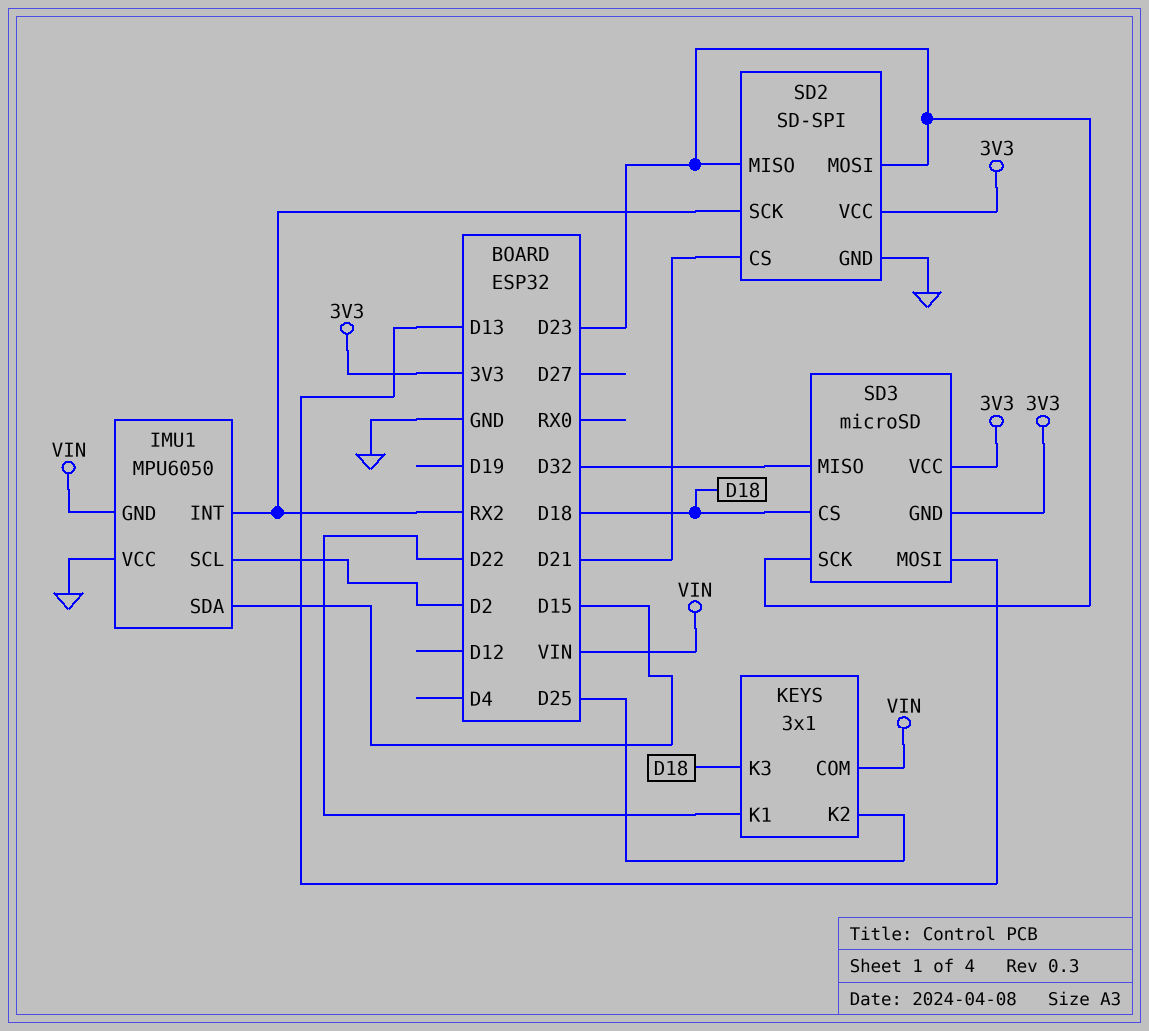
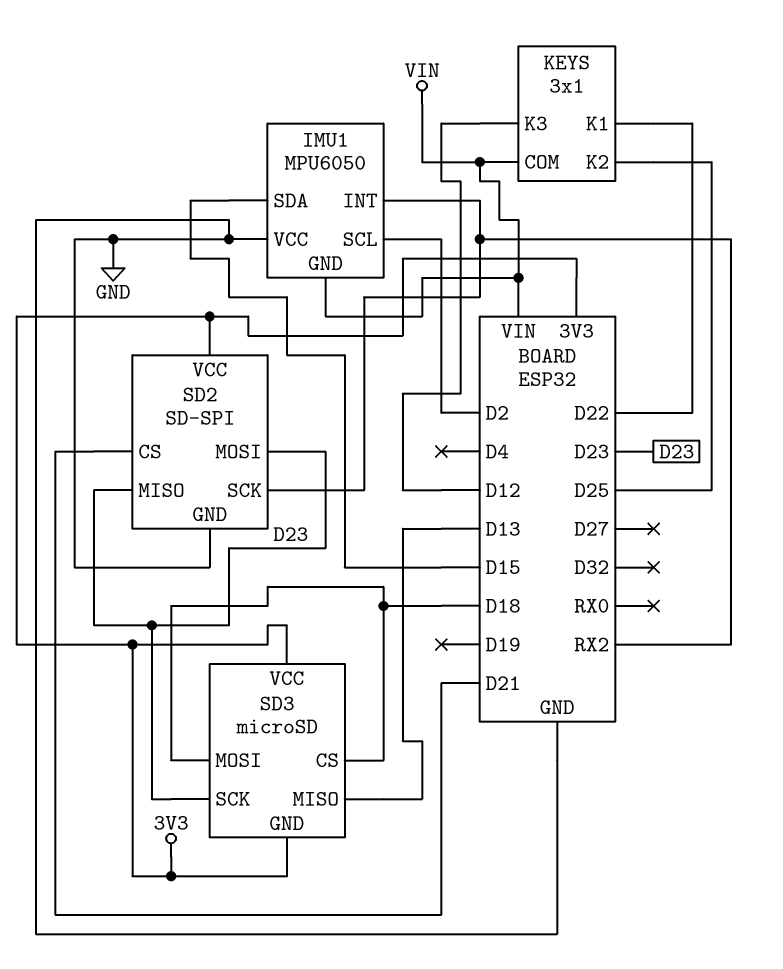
KEYS pin K3: D18 -> D12
SD3 pin MISO: D32 -> D13
SD3 pin MOSI: D13 -> D18

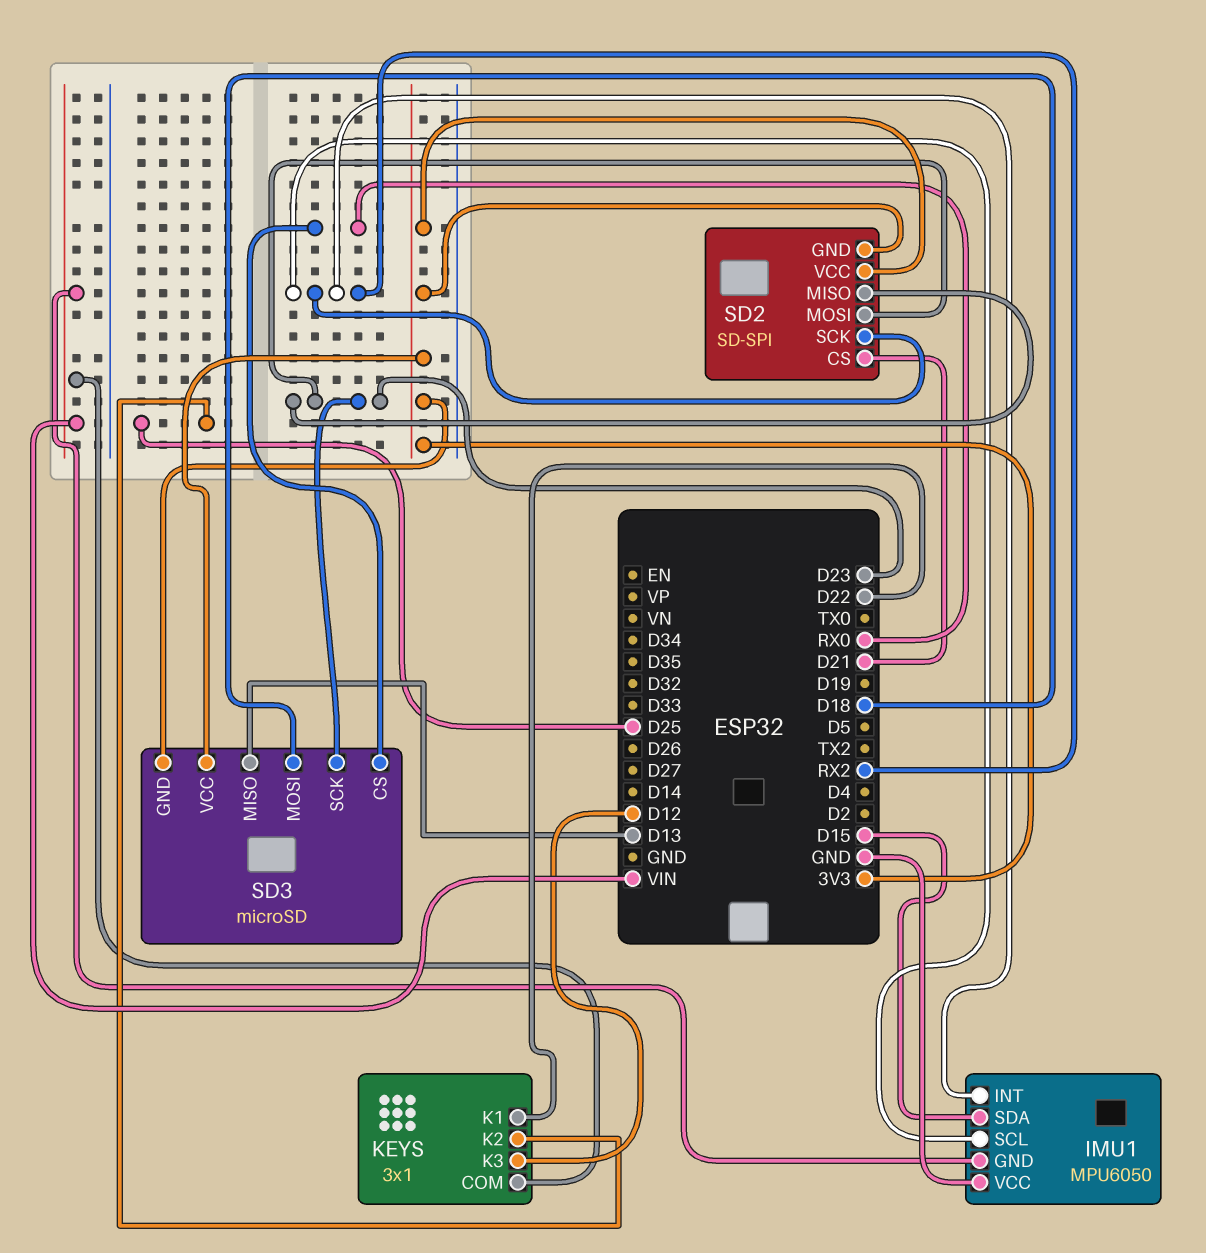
IMU1 pin SCL: D2 -> RX2
SD2 pin GND: GND -> 3V3
SD3 pin CS: D18 -> RX0

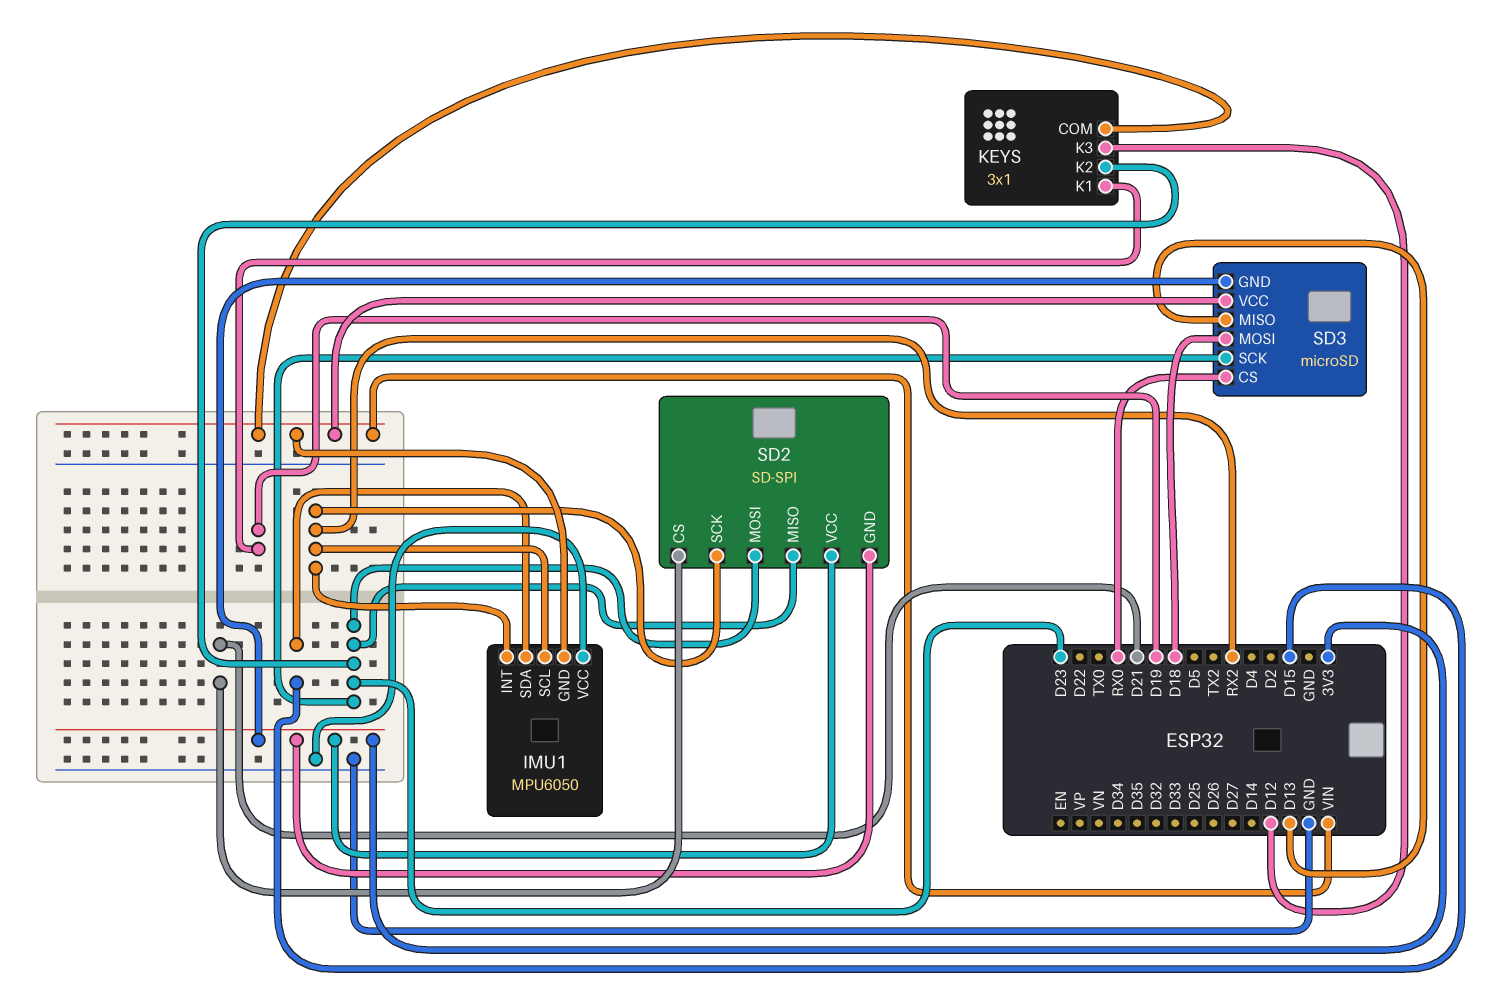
KEYS pin K1: D22 -> D19
KEYS pin K2: D25 -> D23
SD3 pin VCC: 3V3 -> VIN

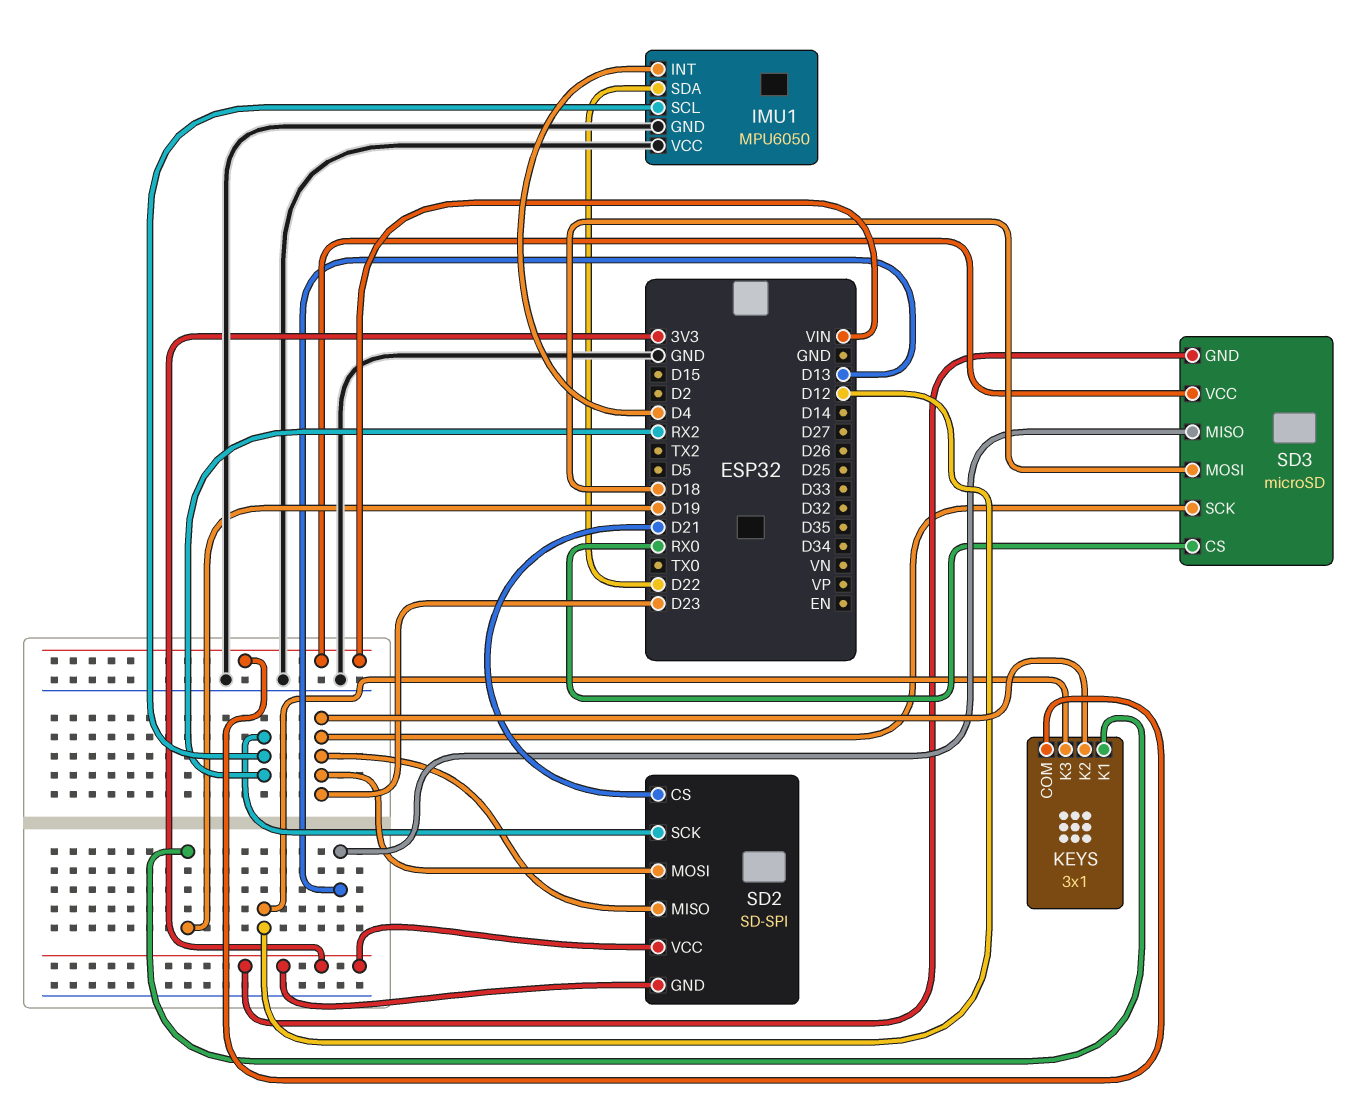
IMU1 pin GND: VIN -> GND
IMU1 pin INT: RX2 -> D4
IMU1 pin SDA: D15 -> D22

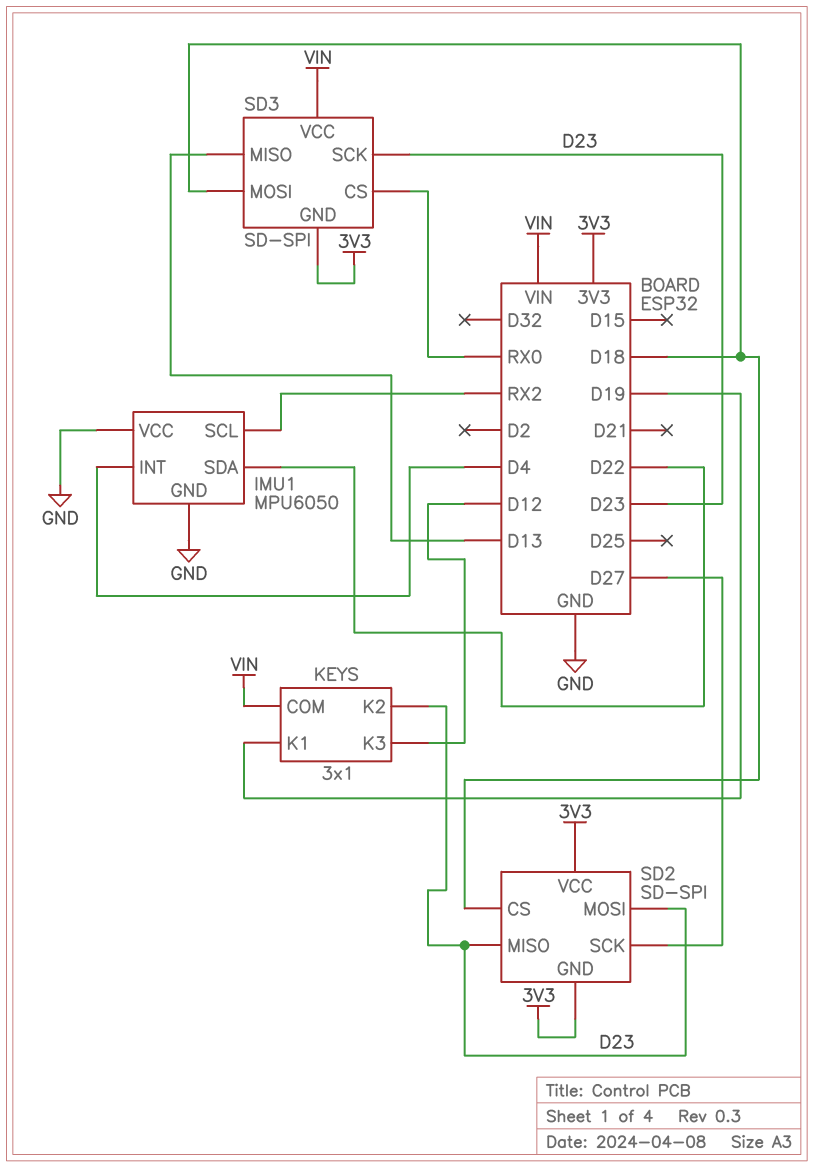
SD2 pin CS: D21 -> D18
SD2 pin SCK: RX2 -> D27
SD3: microSD -> SD-SPI

